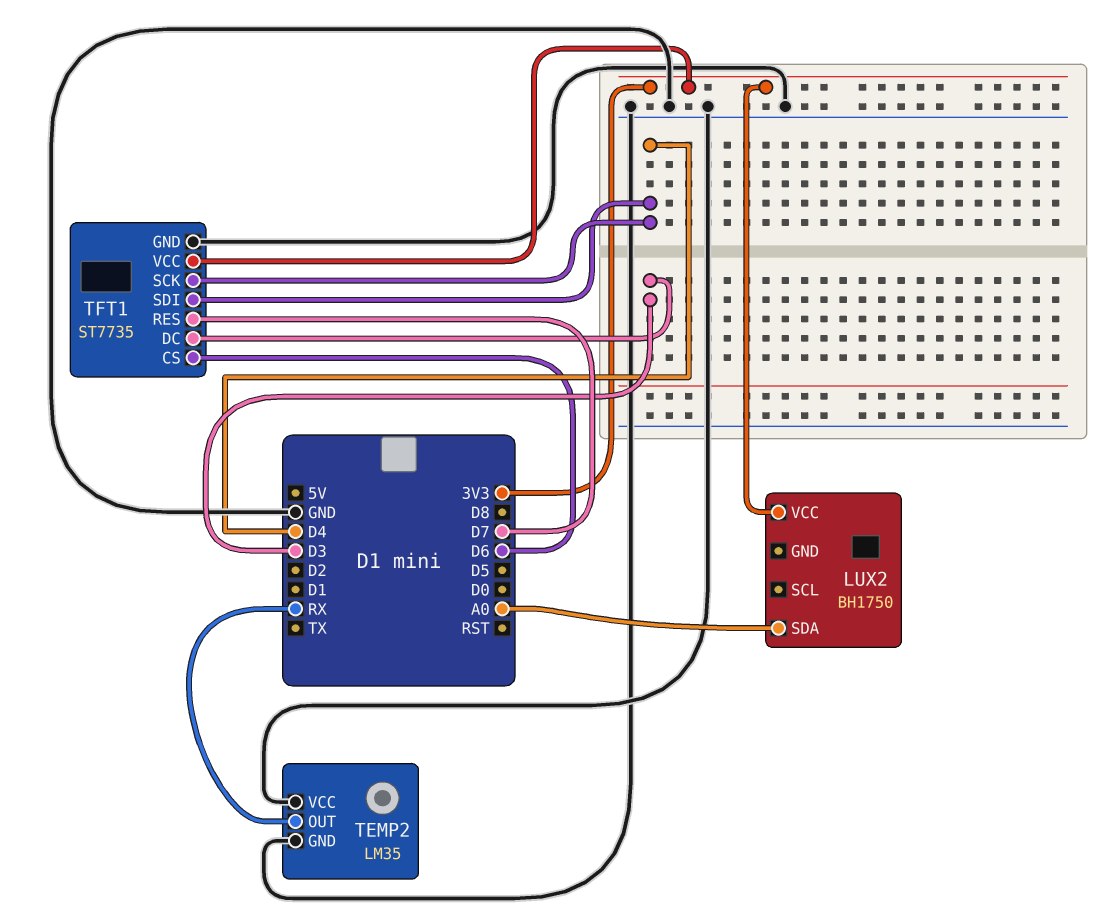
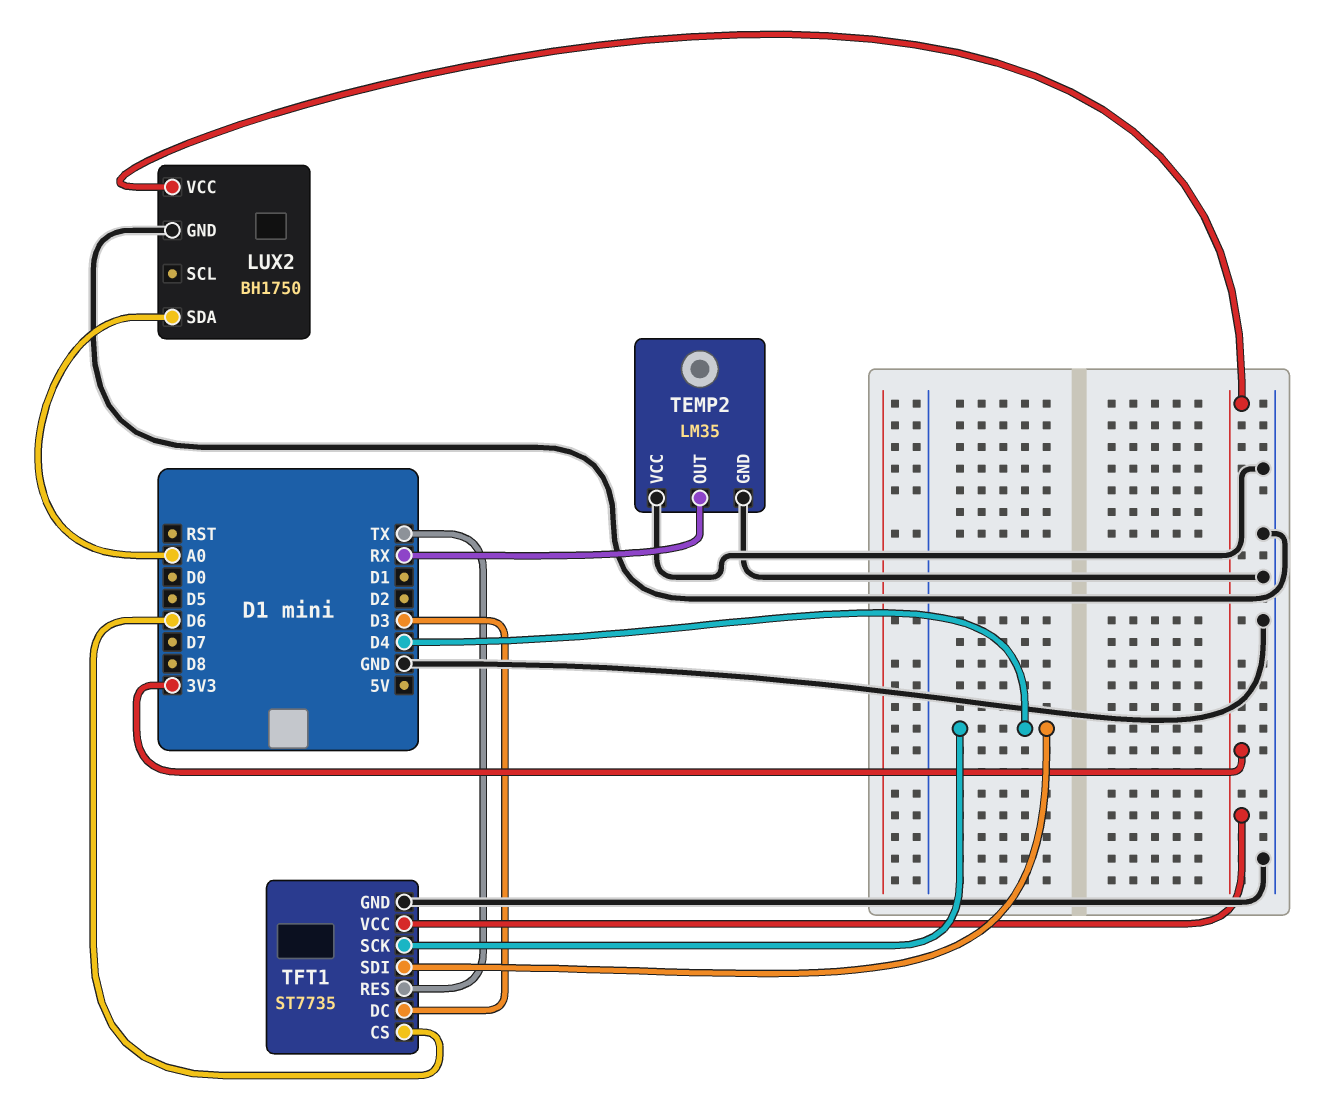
LUX2 pin GND: none -> GND
TFT1 pin RES: D7 -> TX

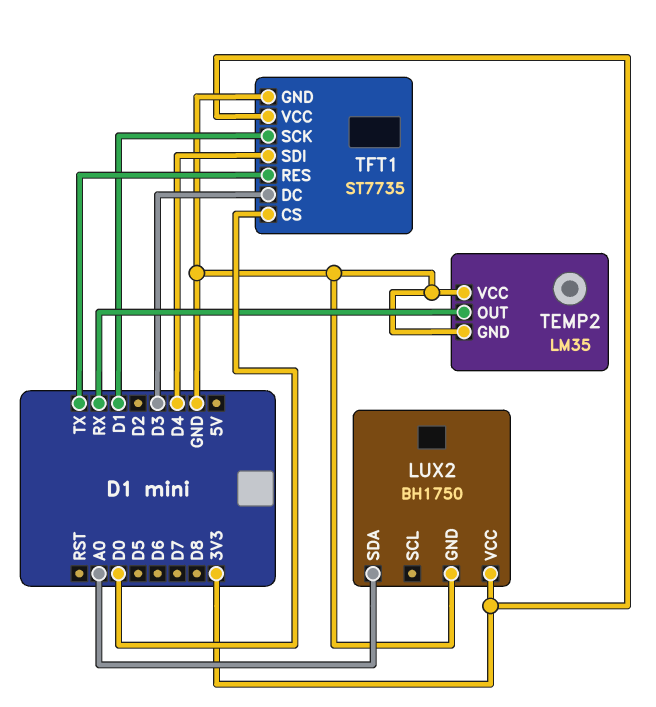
TFT1 pin CS: D6 -> D0
TFT1 pin SCK: D4 -> D1

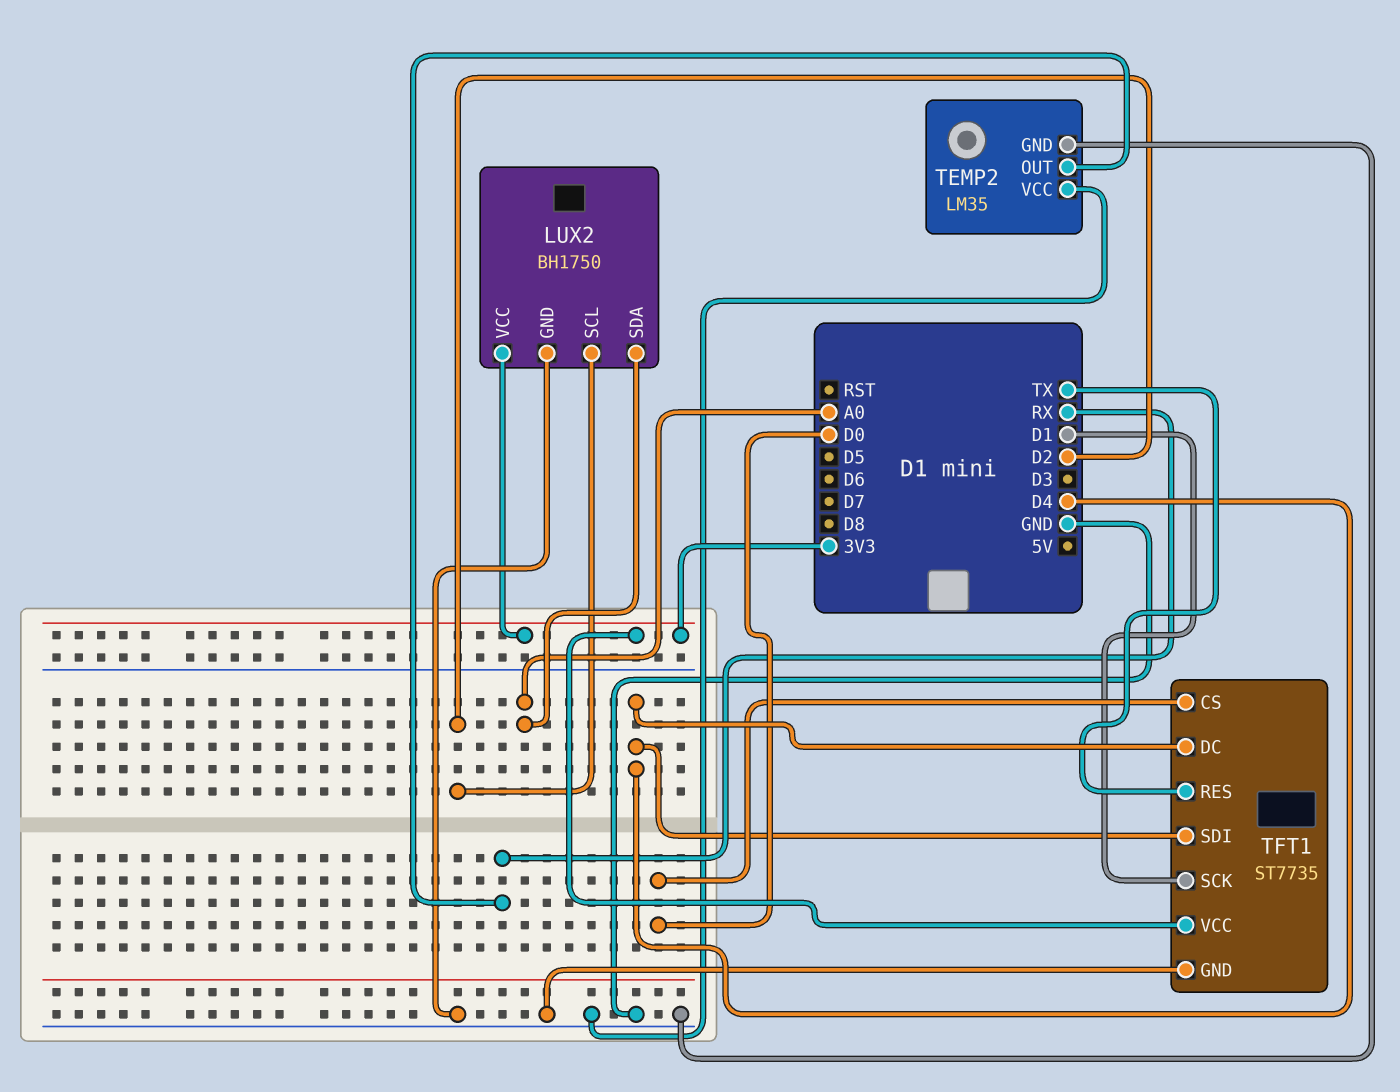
LUX2 pin SCL: none -> D2
TFT1 pin DC: D3 -> D4

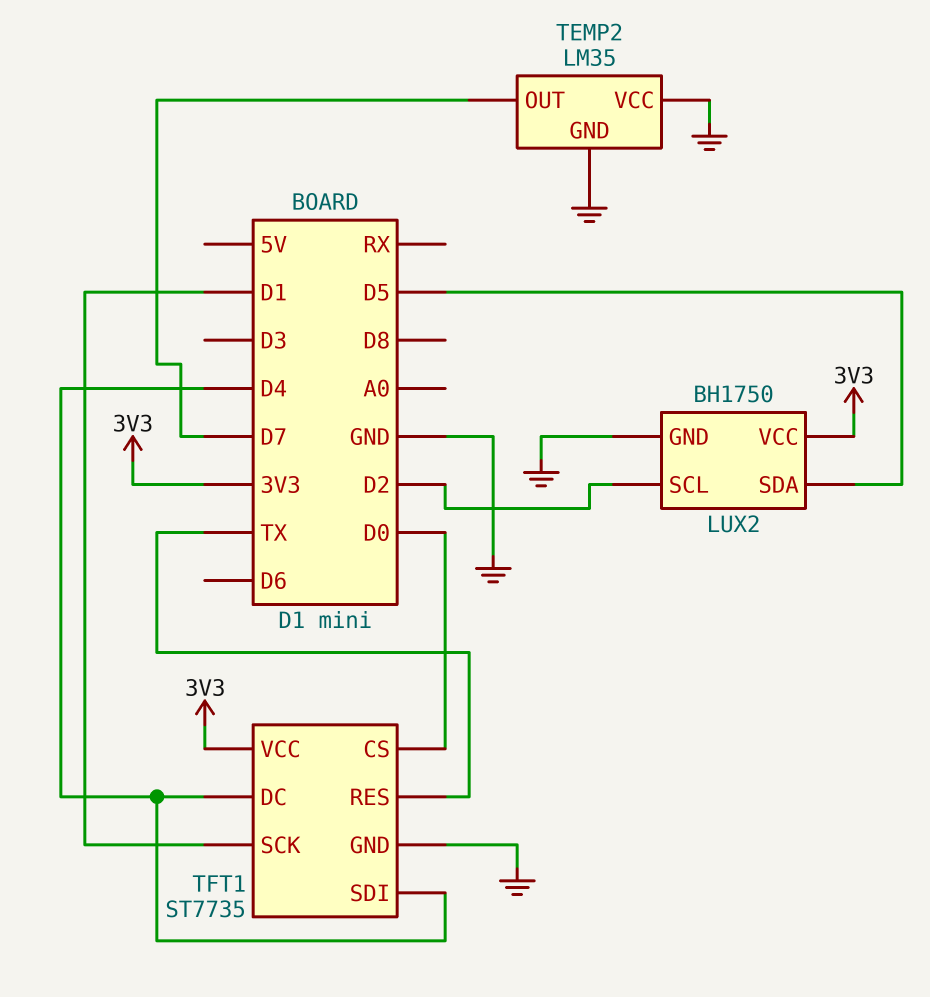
LUX2 pin SDA: A0 -> D5
TEMP2 pin OUT: RX -> D7

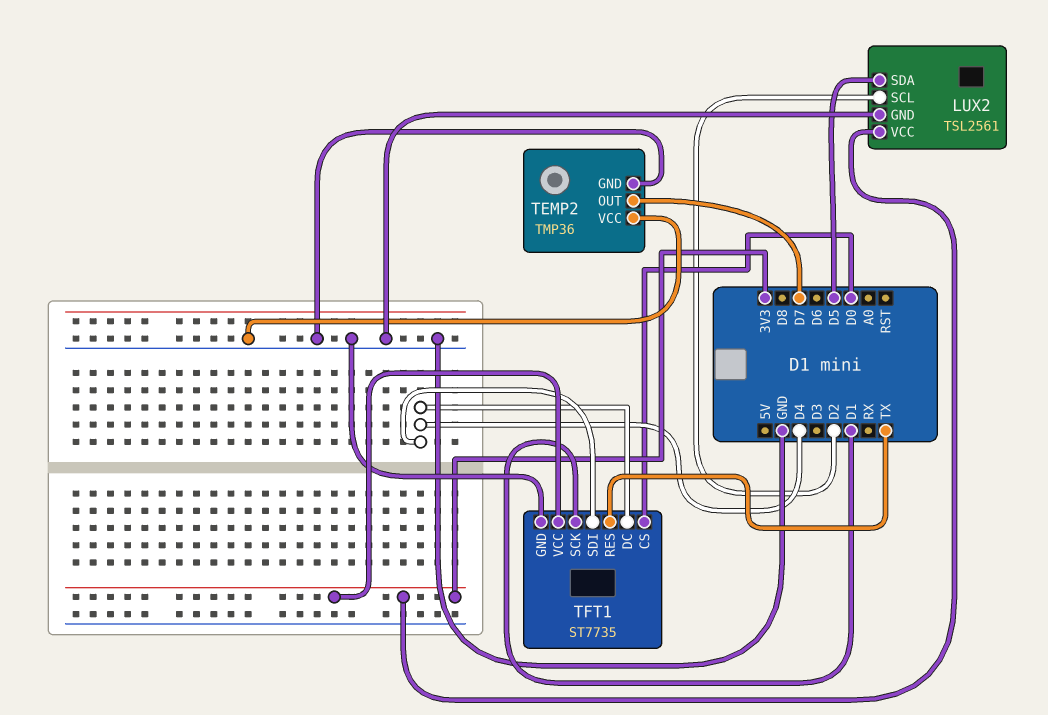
LUX2: BH1750 -> TSL2561
TEMP2: LM35 -> TMP36

